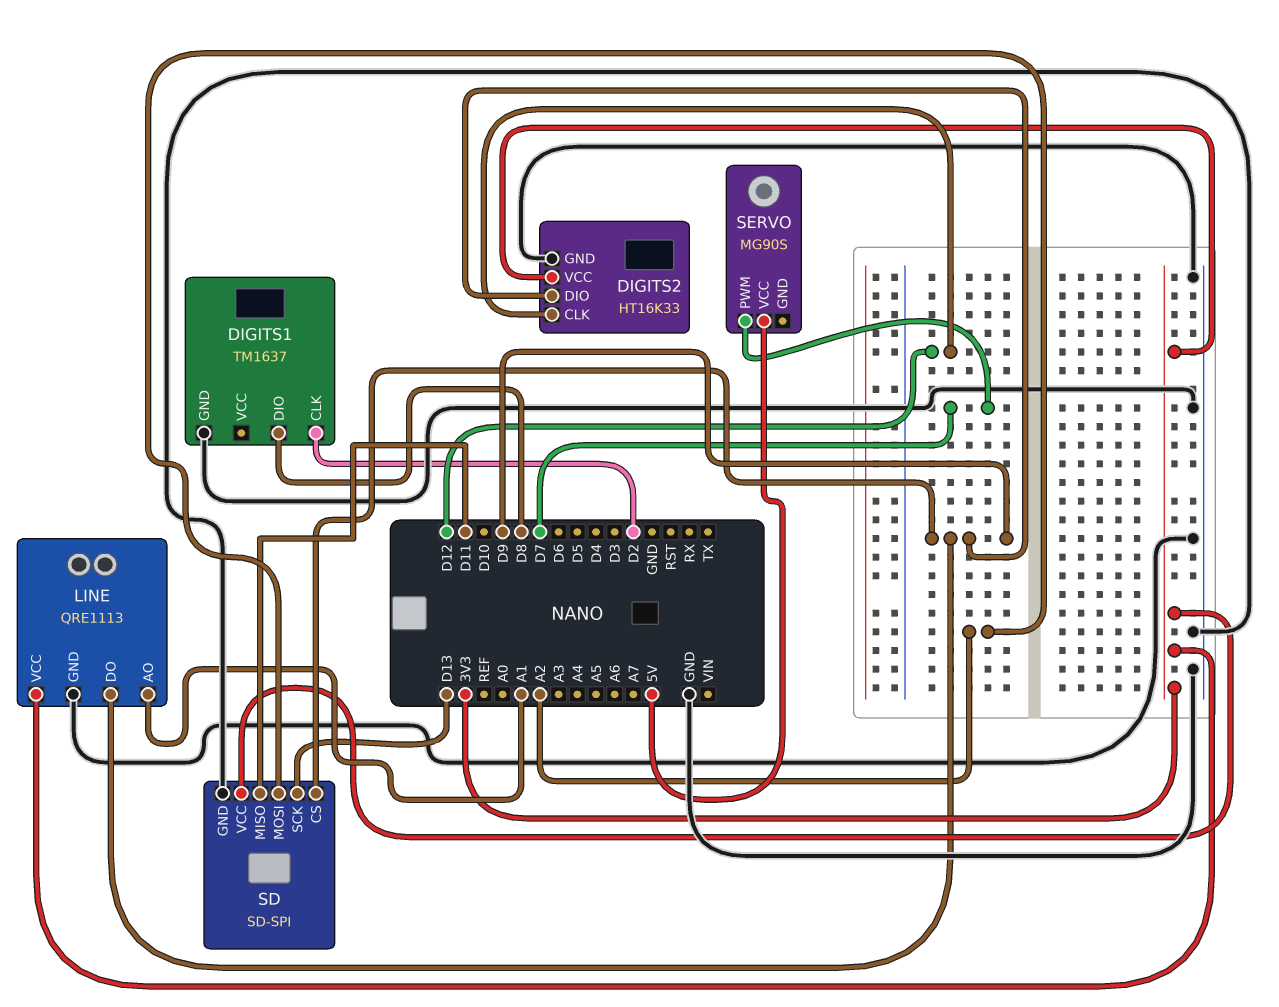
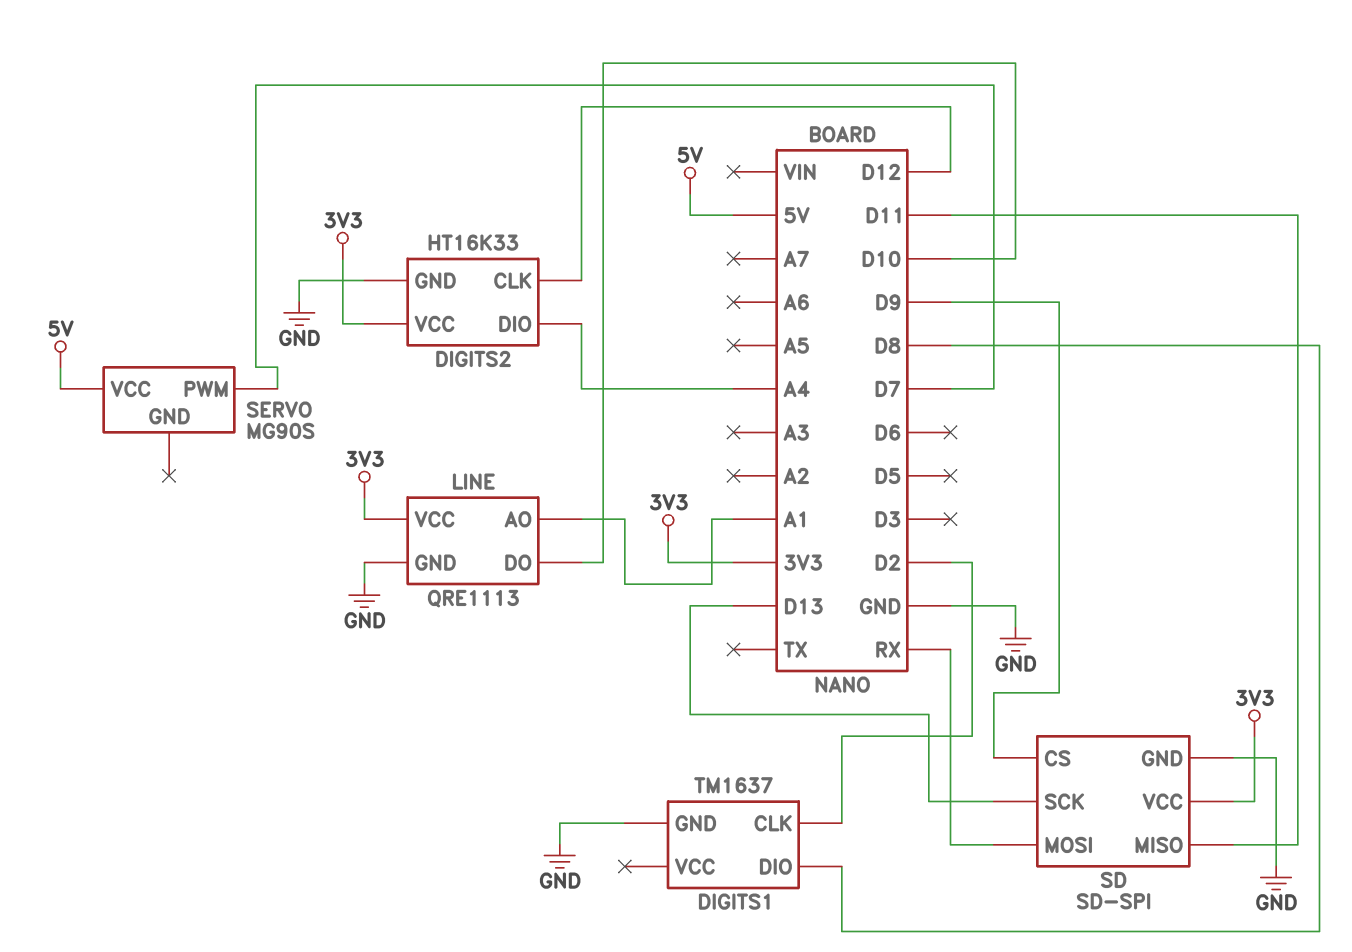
DIGITS2 pin DIO: D9 -> A4
LINE pin DO: D9 -> D10
SD pin MOSI: A2 -> RX

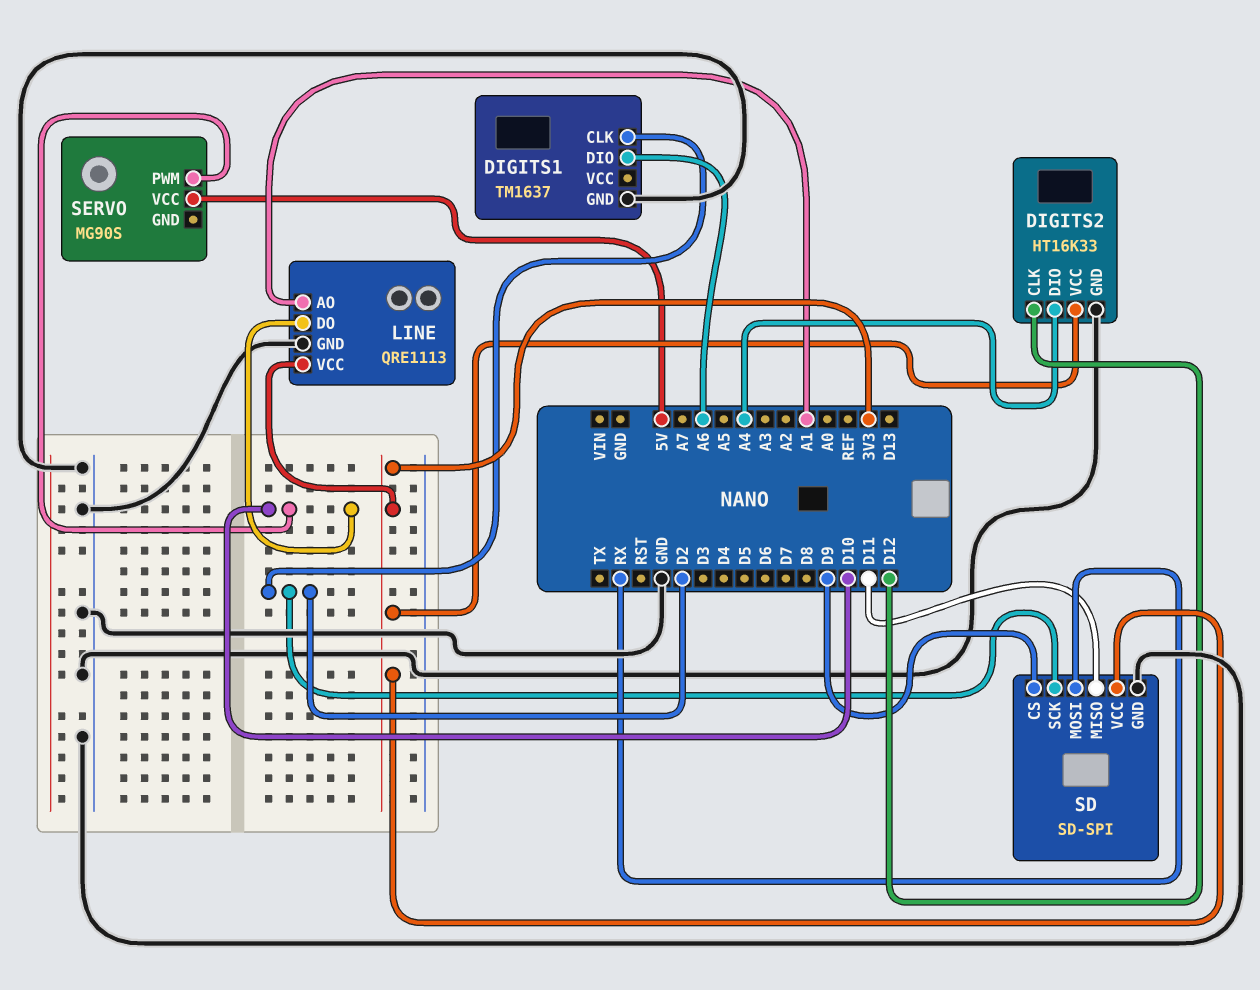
DIGITS1 pin DIO: D8 -> A6
SD pin SCK: D13 -> D2
SERVO pin PWM: D7 -> D10

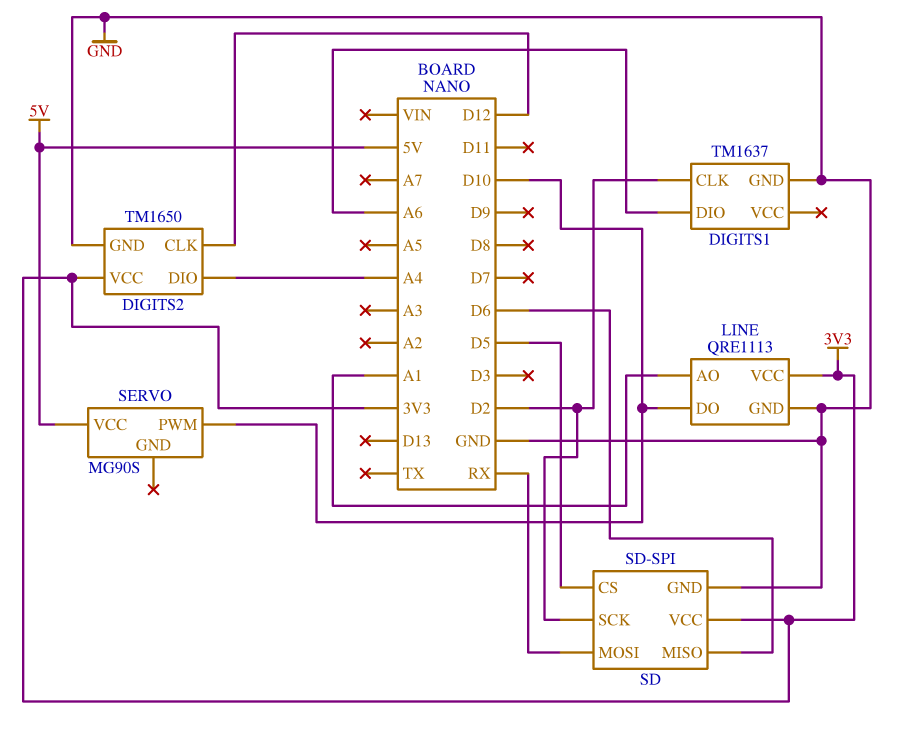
DIGITS2: HT16K33 -> TM1650
SD pin CS: D9 -> D5
SD pin MISO: D11 -> D6

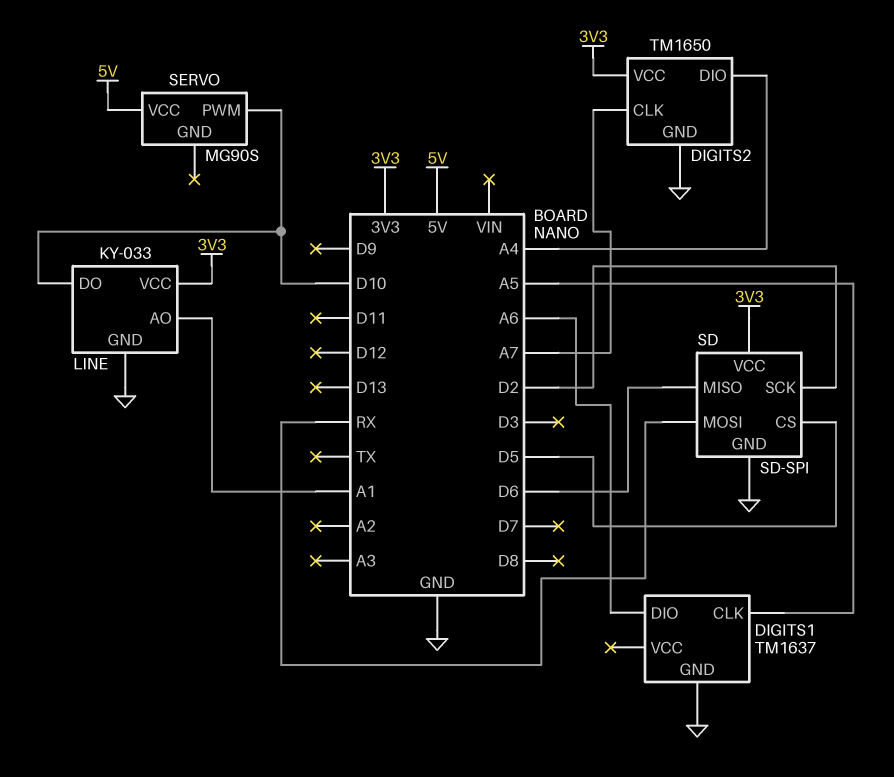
DIGITS1 pin CLK: D2 -> A5
DIGITS2 pin CLK: D12 -> A7
LINE: QRE1113 -> KY-033

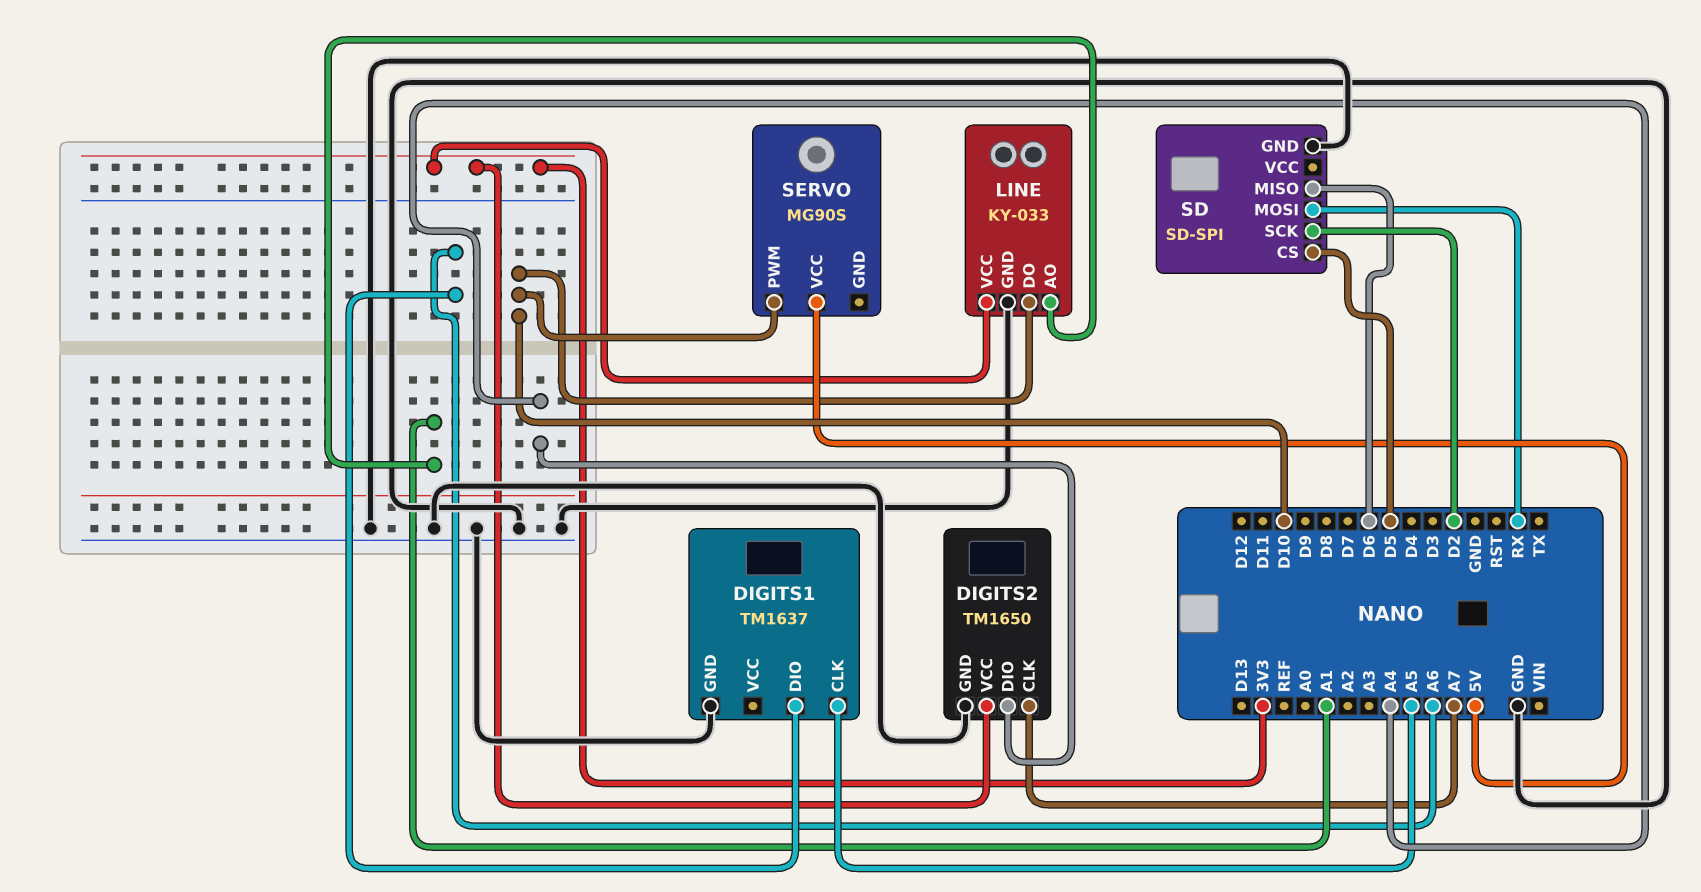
SD pin VCC: 3V3 -> none

